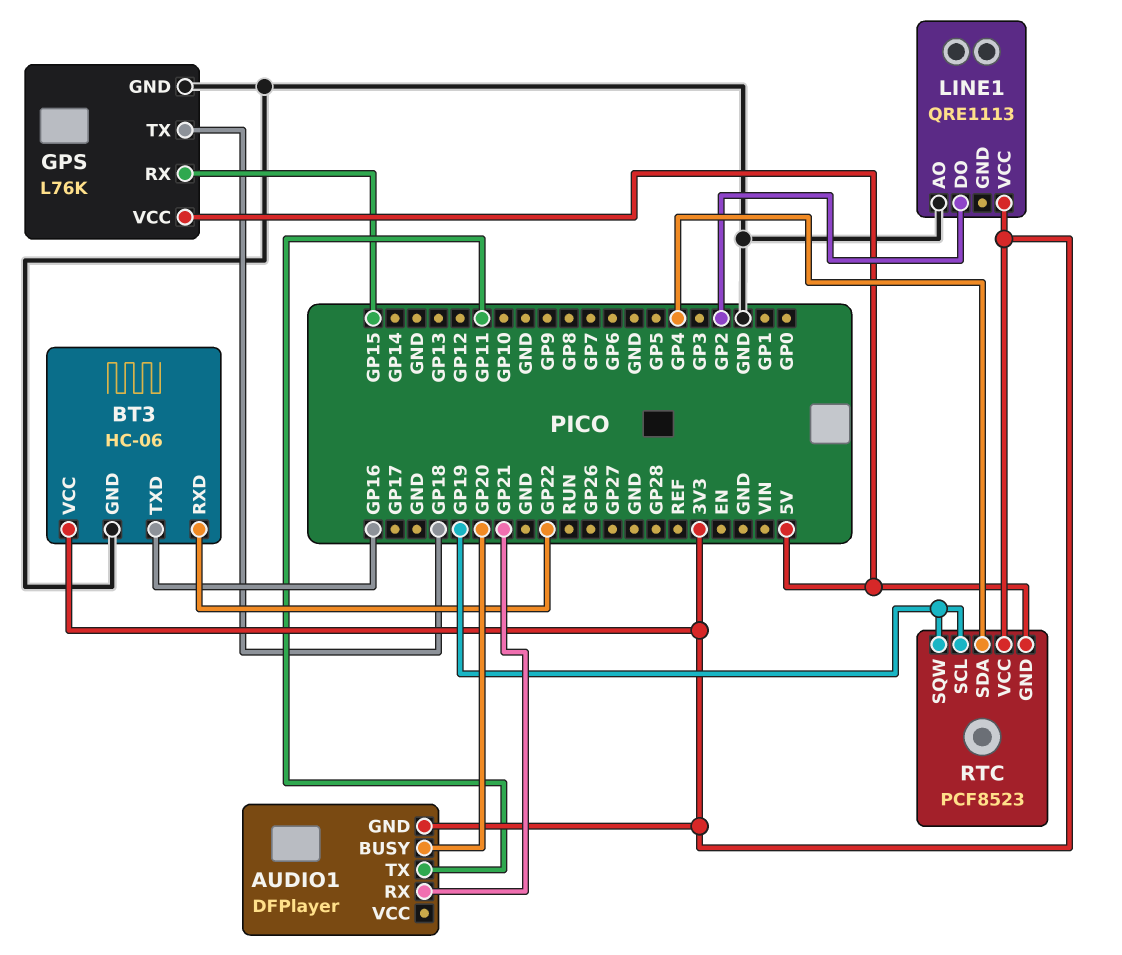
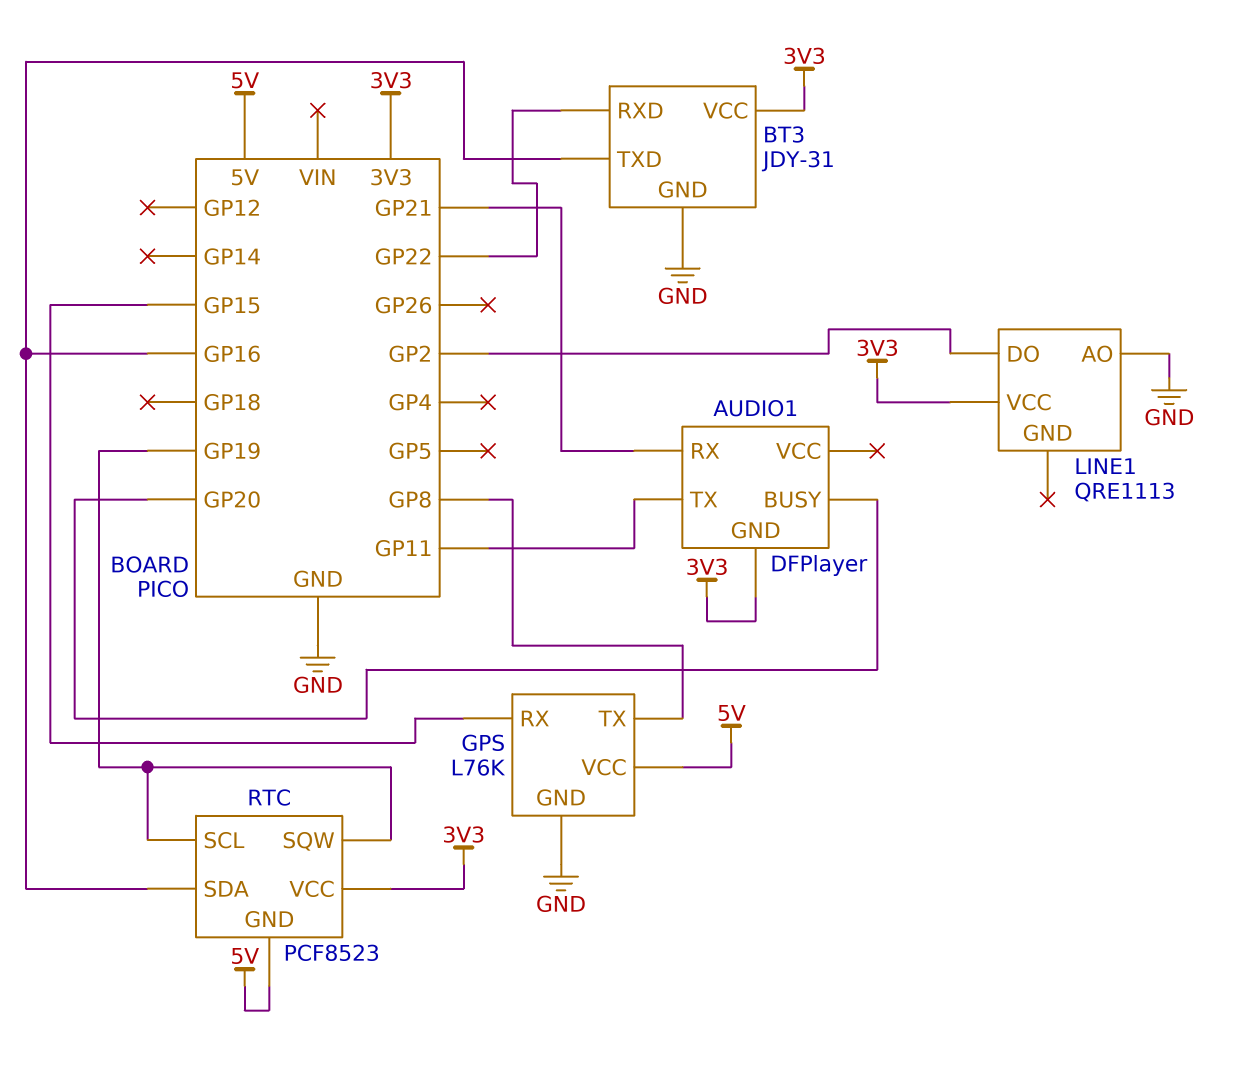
BT3: HC-06 -> JDY-31
GPS pin TX: GP18 -> GP8
RTC pin SDA: GP4 -> GP16

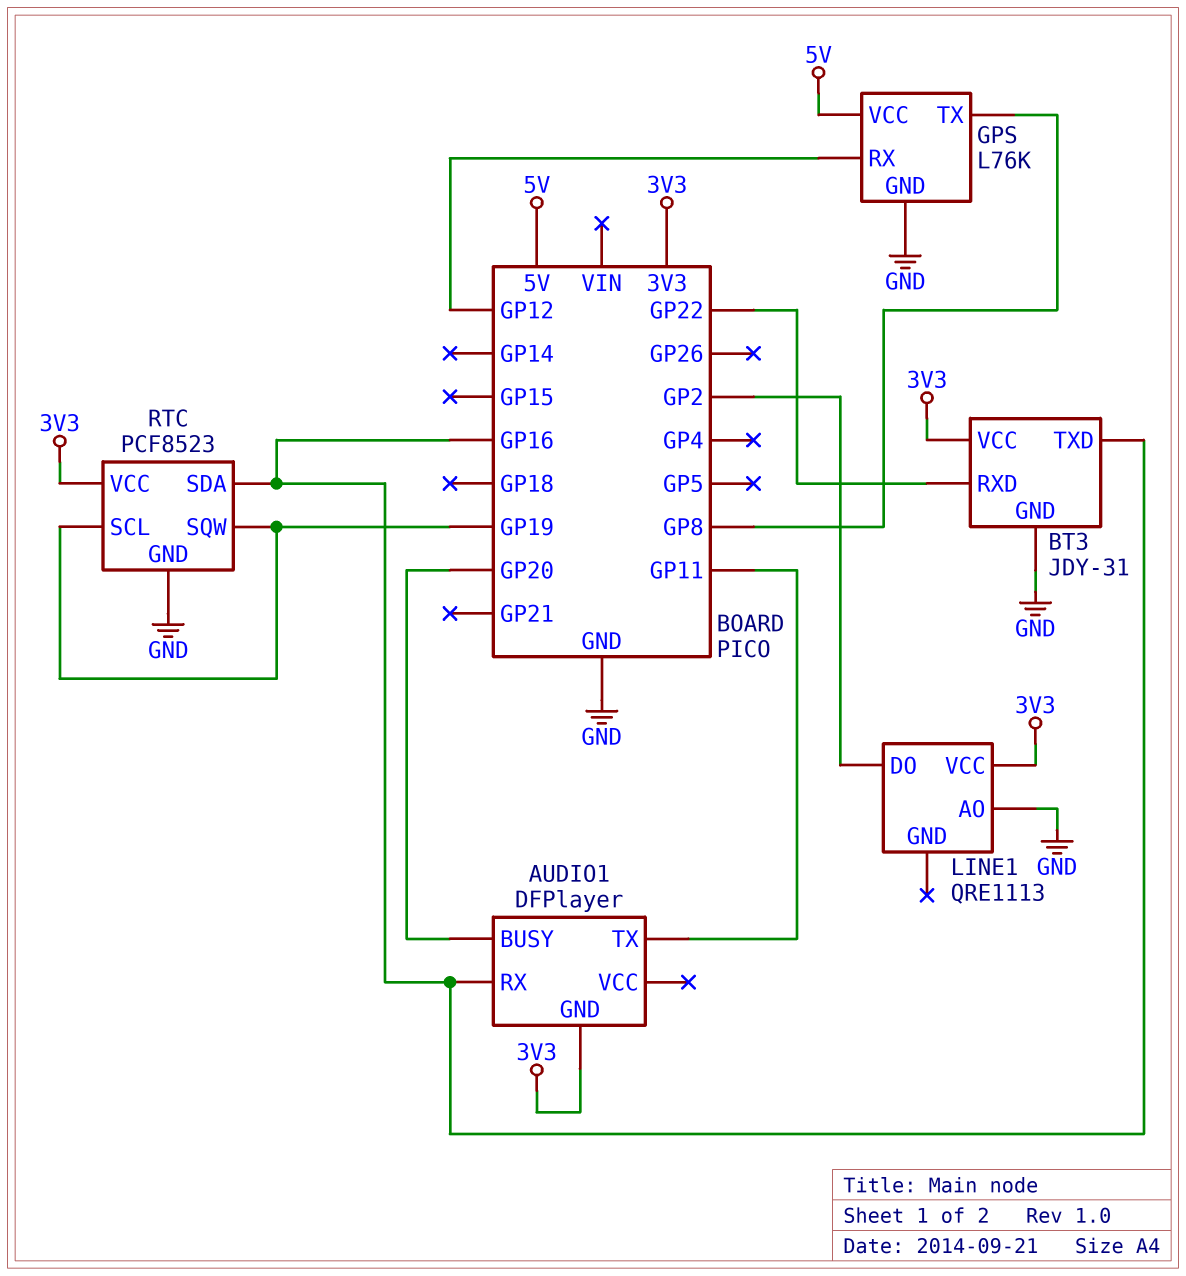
AUDIO1 pin RX: GP21 -> GP16
GPS pin RX: GP15 -> GP12
RTC pin GND: 5V -> GND

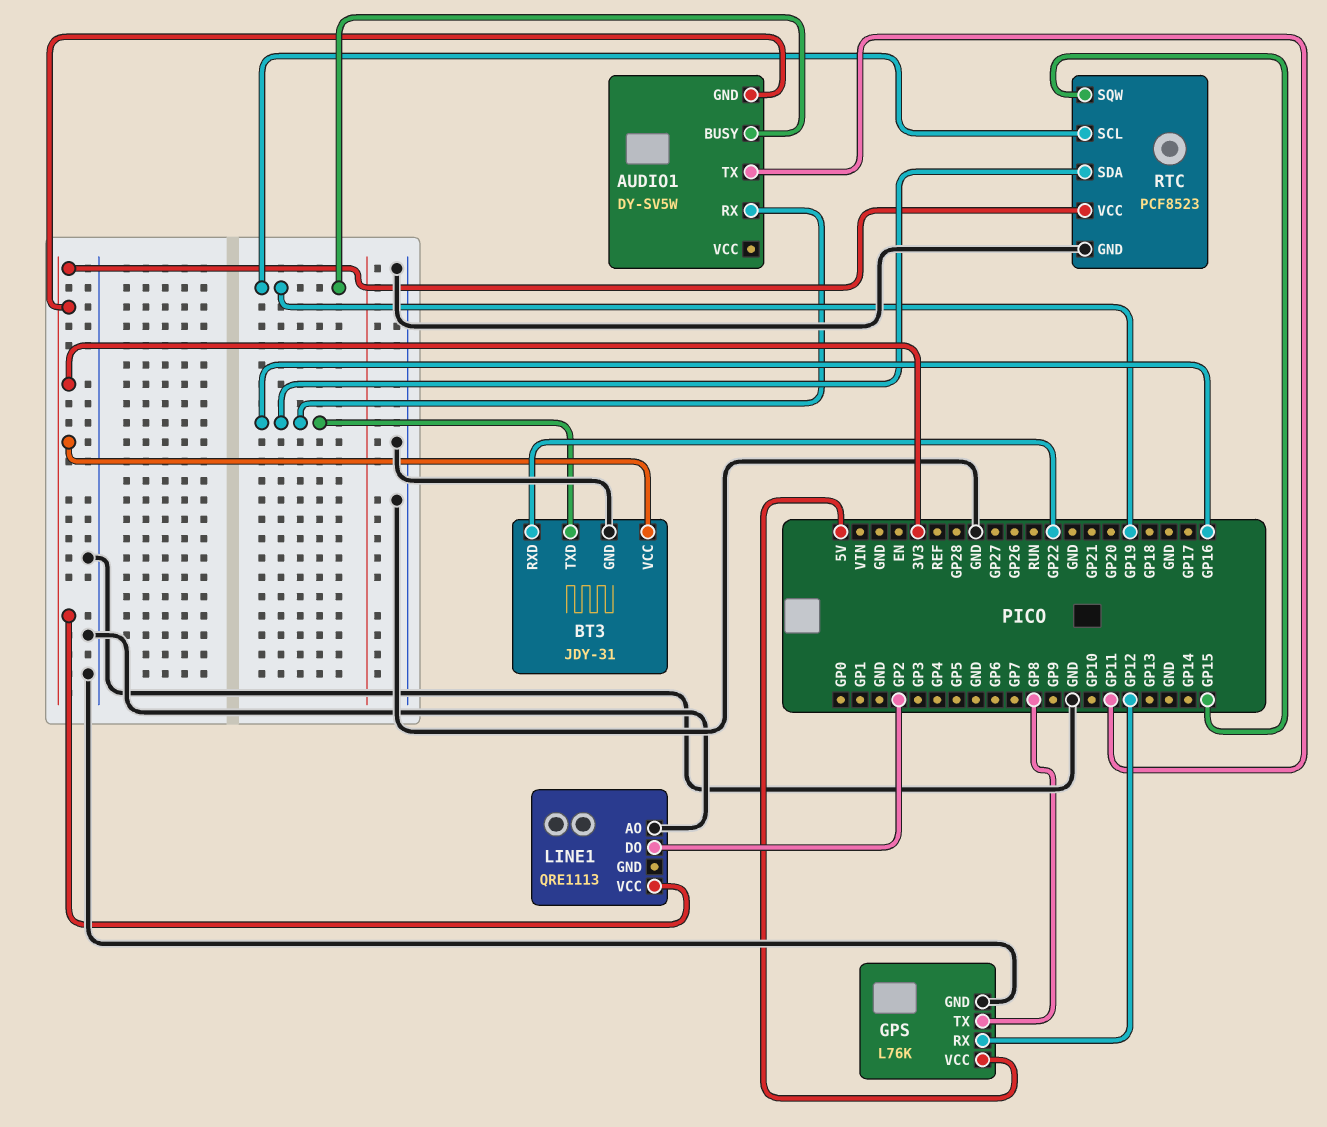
AUDIO1: DFPlayer -> DY-SV5W
AUDIO1 pin BUSY: GP20 -> GP19
RTC pin SQW: GP19 -> GP15

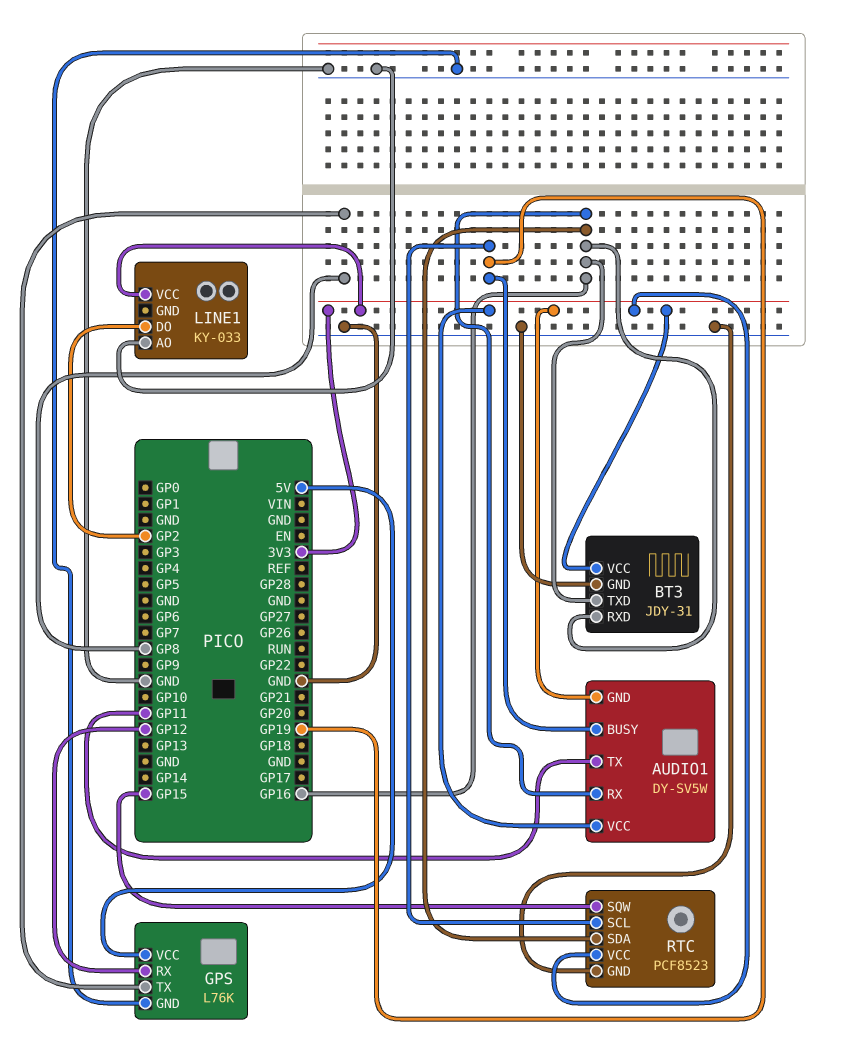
AUDIO1 pin VCC: none -> 3V3
BT3 pin RXD: GP22 -> GP16
LINE1: QRE1113 -> KY-033

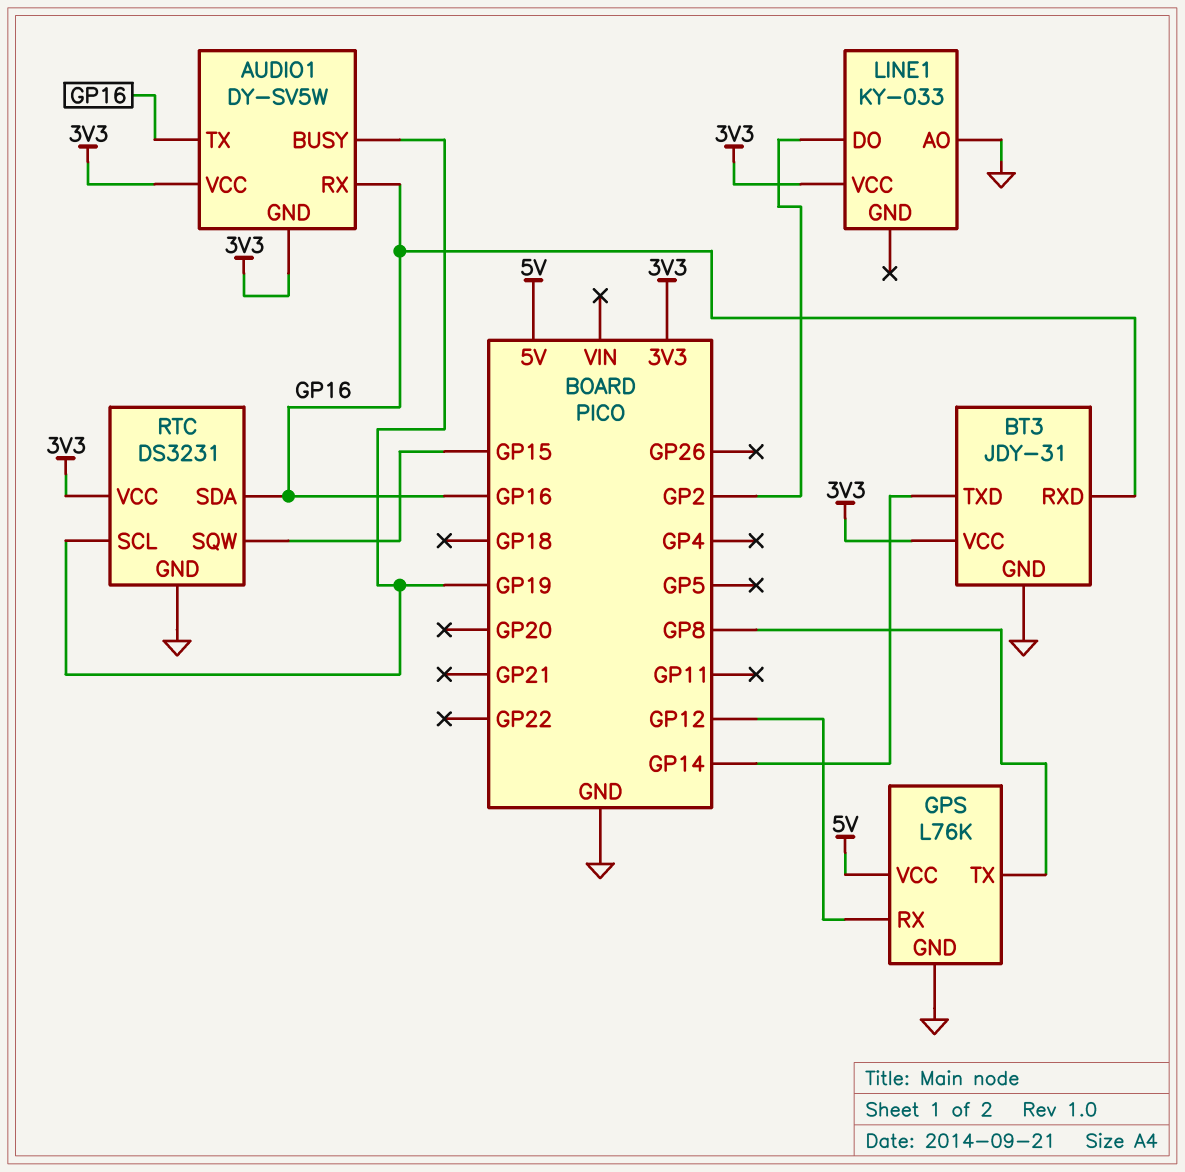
AUDIO1 pin TX: GP11 -> GP16
BT3 pin TXD: GP16 -> GP14
RTC: PCF8523 -> DS3231

